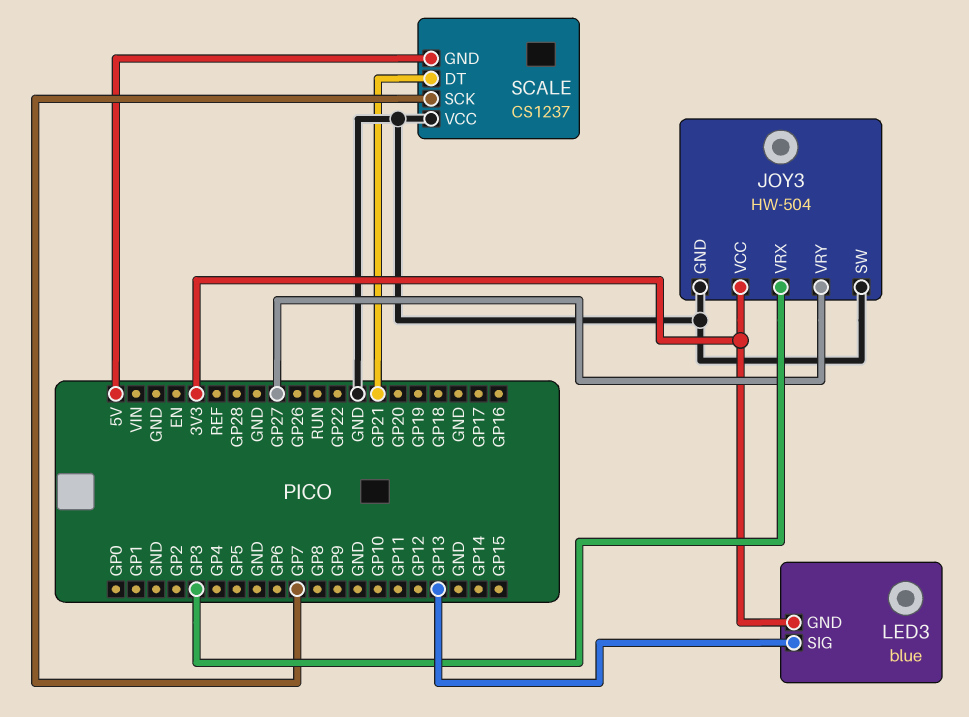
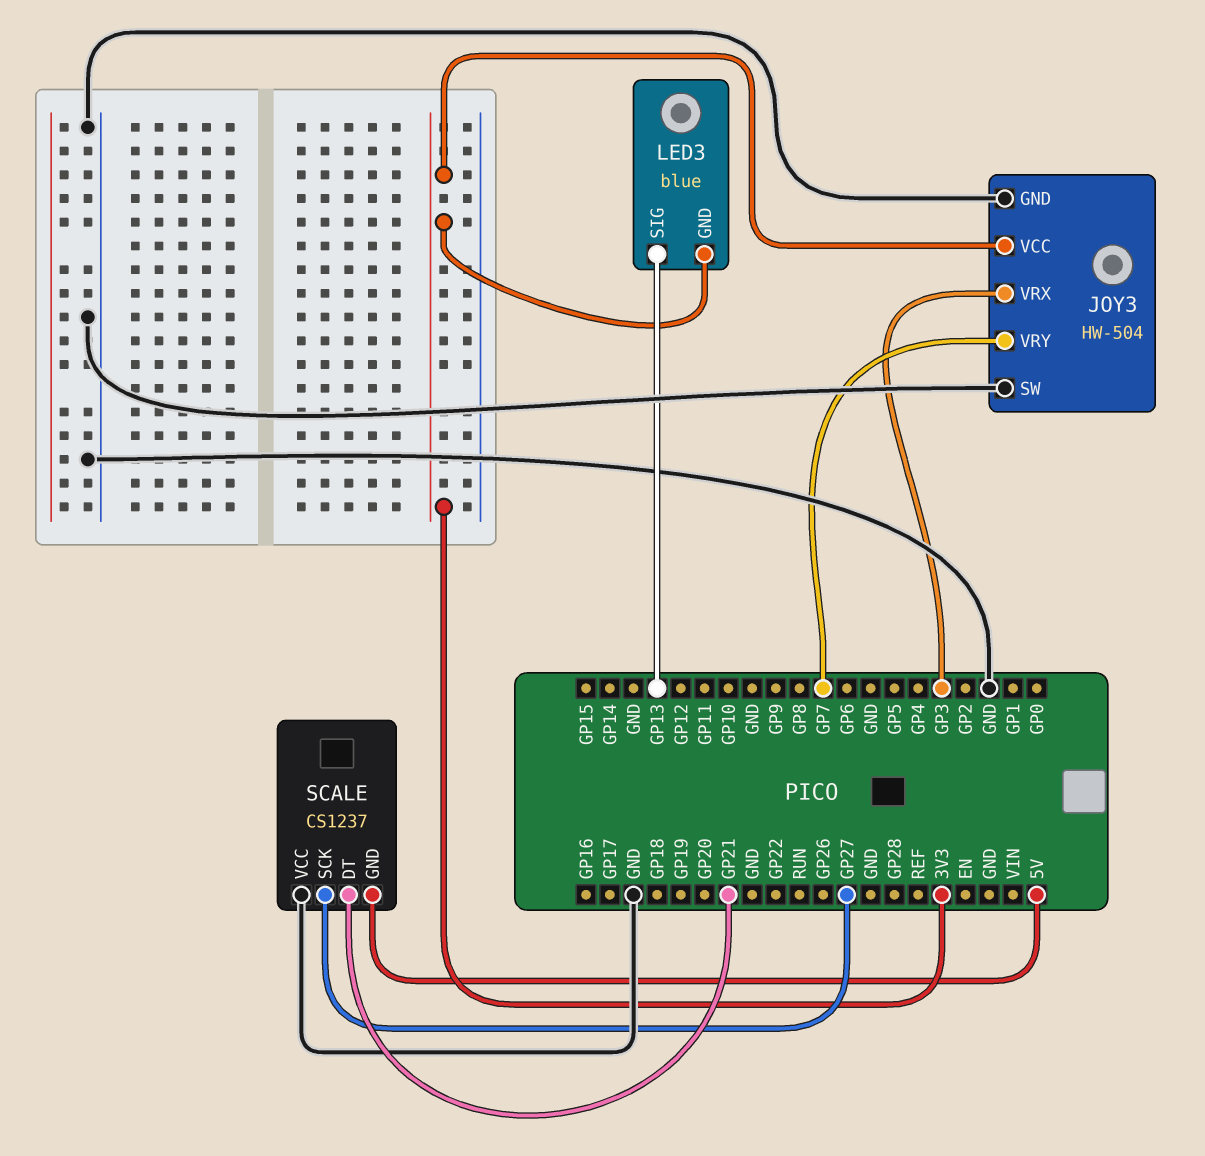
JOY3 pin VRY: GP27 -> GP7
SCALE pin SCK: GP7 -> GP27

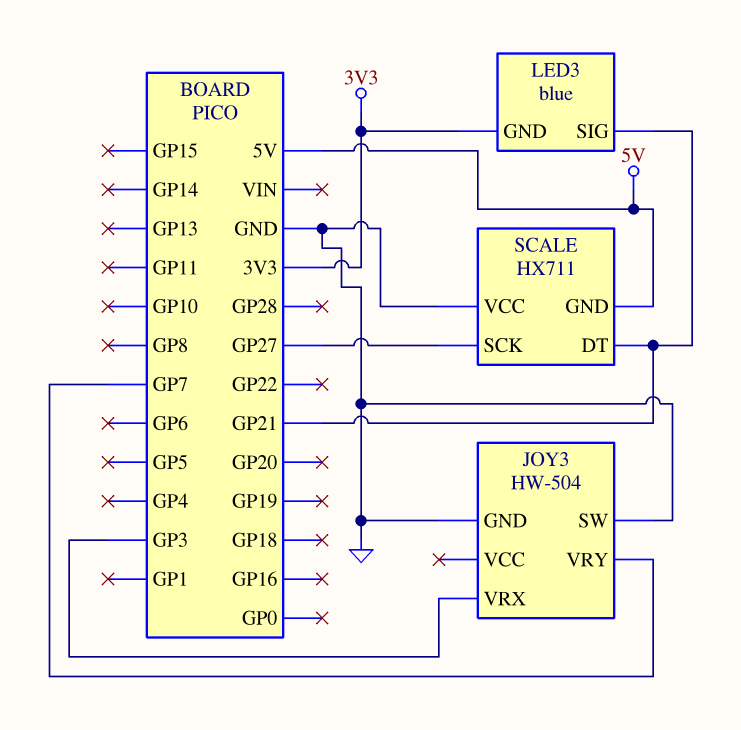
JOY3 pin VCC: 3V3 -> none
LED3 pin SIG: GP13 -> GP21
SCALE: CS1237 -> HX711

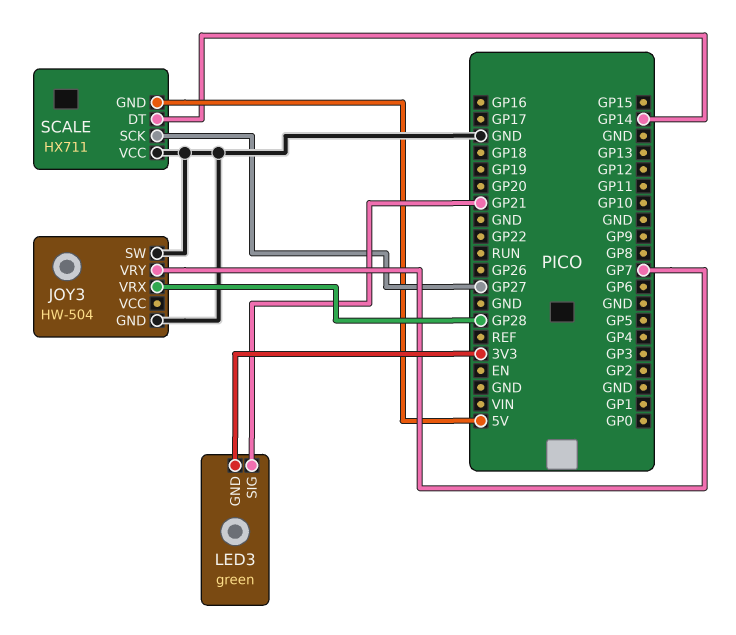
JOY3 pin VRX: GP3 -> GP28
LED3: blue -> green
SCALE pin DT: GP21 -> GP14

